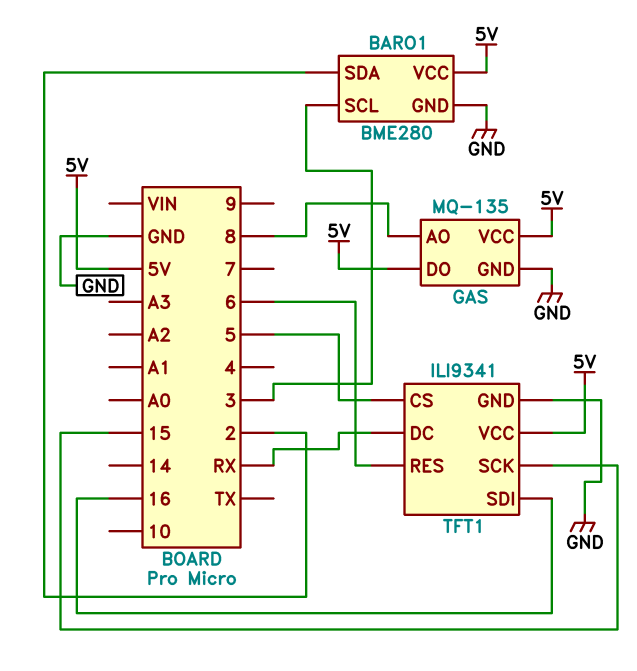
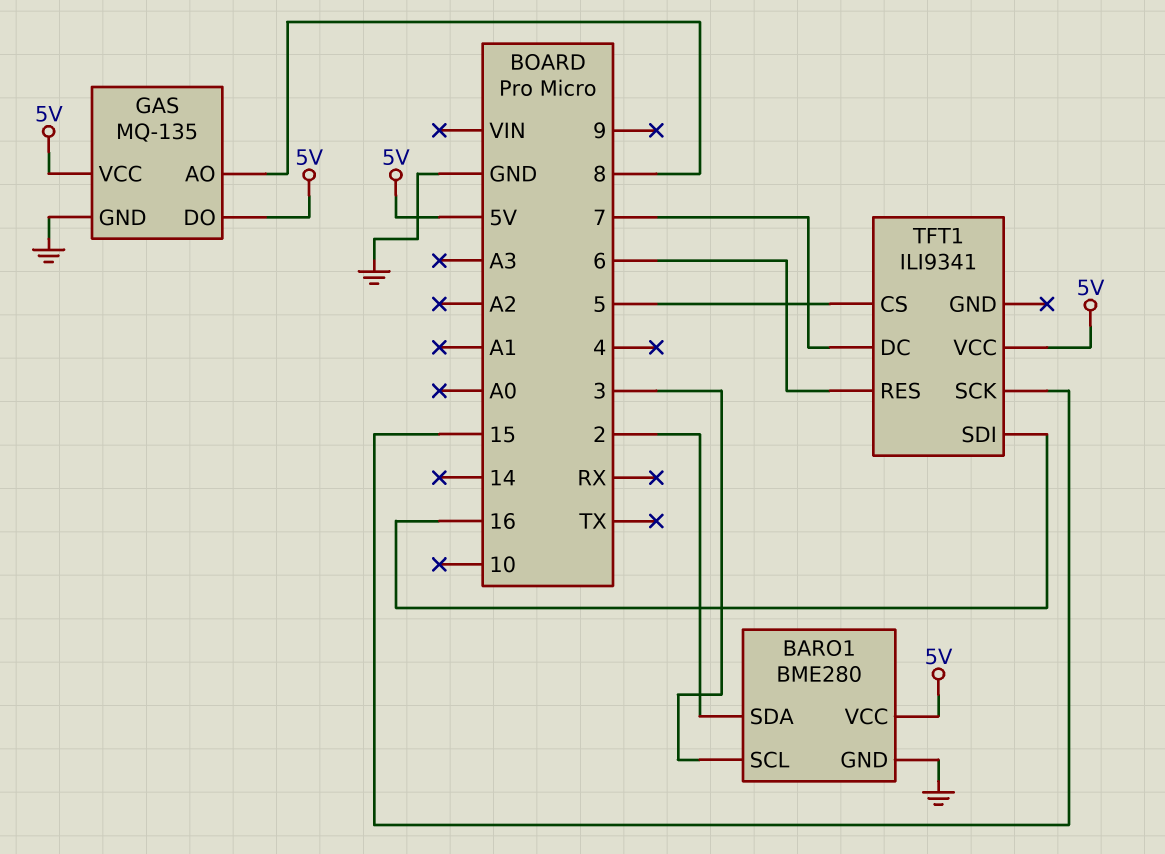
TFT1 pin DC: RX -> 7
TFT1 pin GND: GND -> none

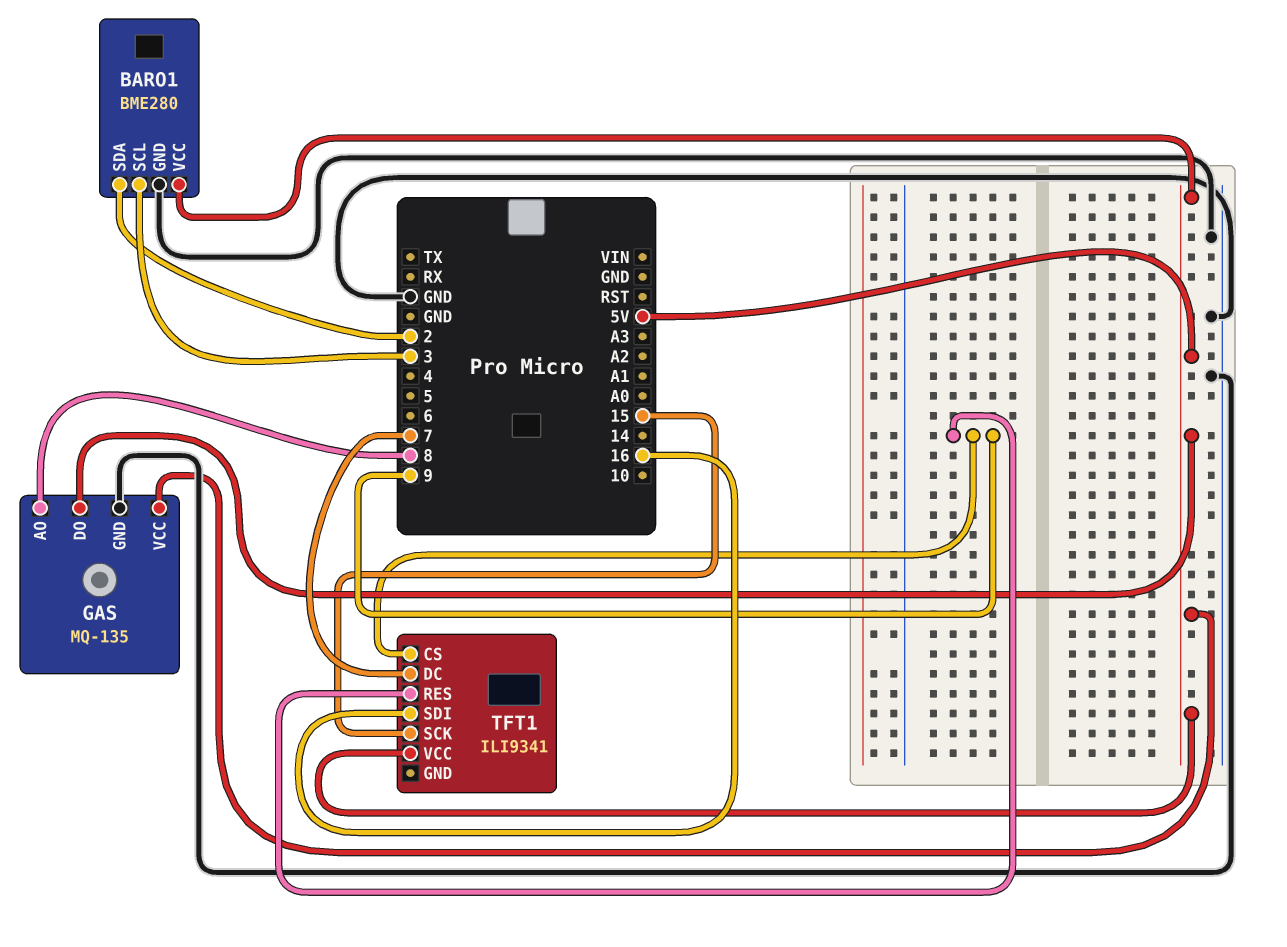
TFT1 pin CS: 5 -> 9
TFT1 pin RES: 6 -> 9

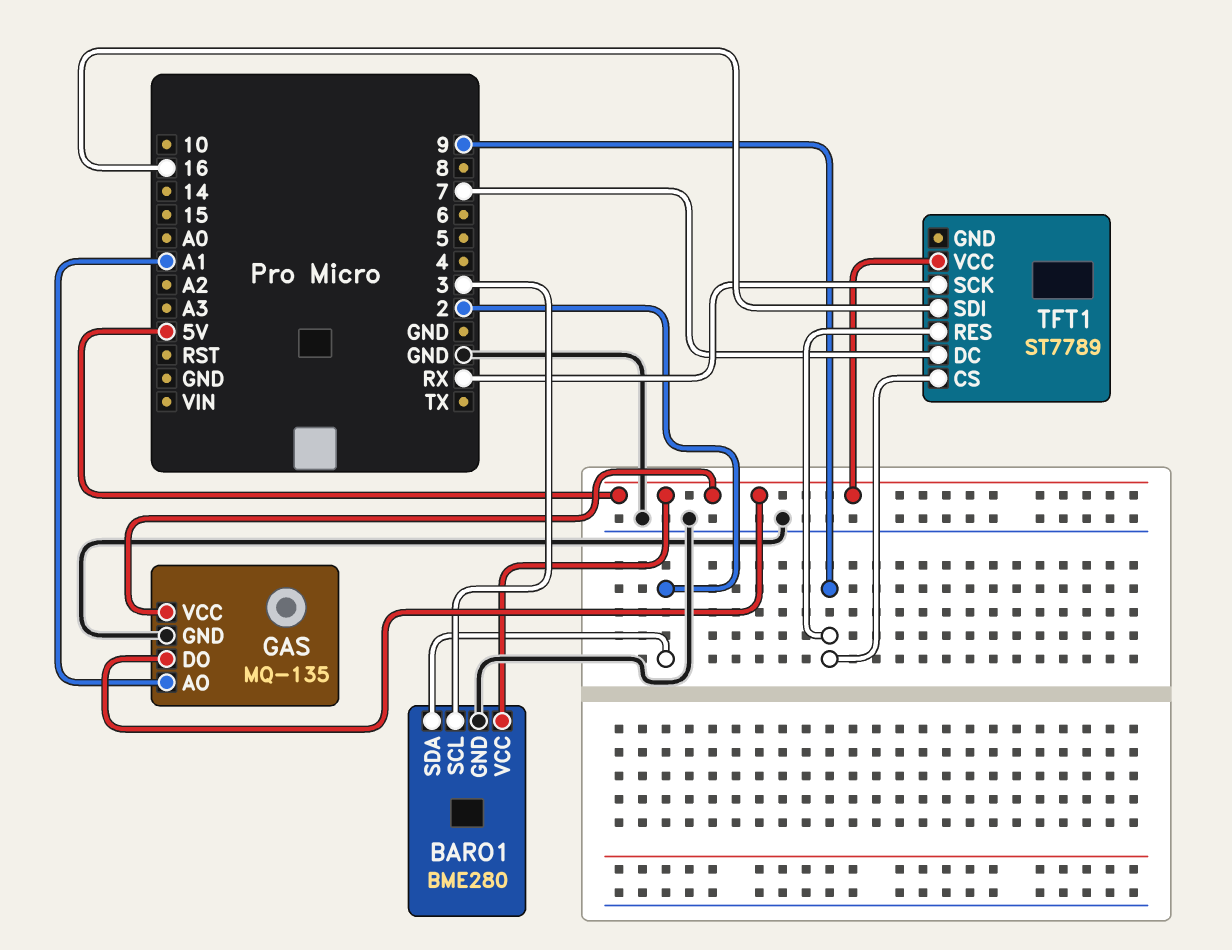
GAS pin AO: 8 -> A1
TFT1: ILI9341 -> ST7789
TFT1 pin SCK: 15 -> RX

